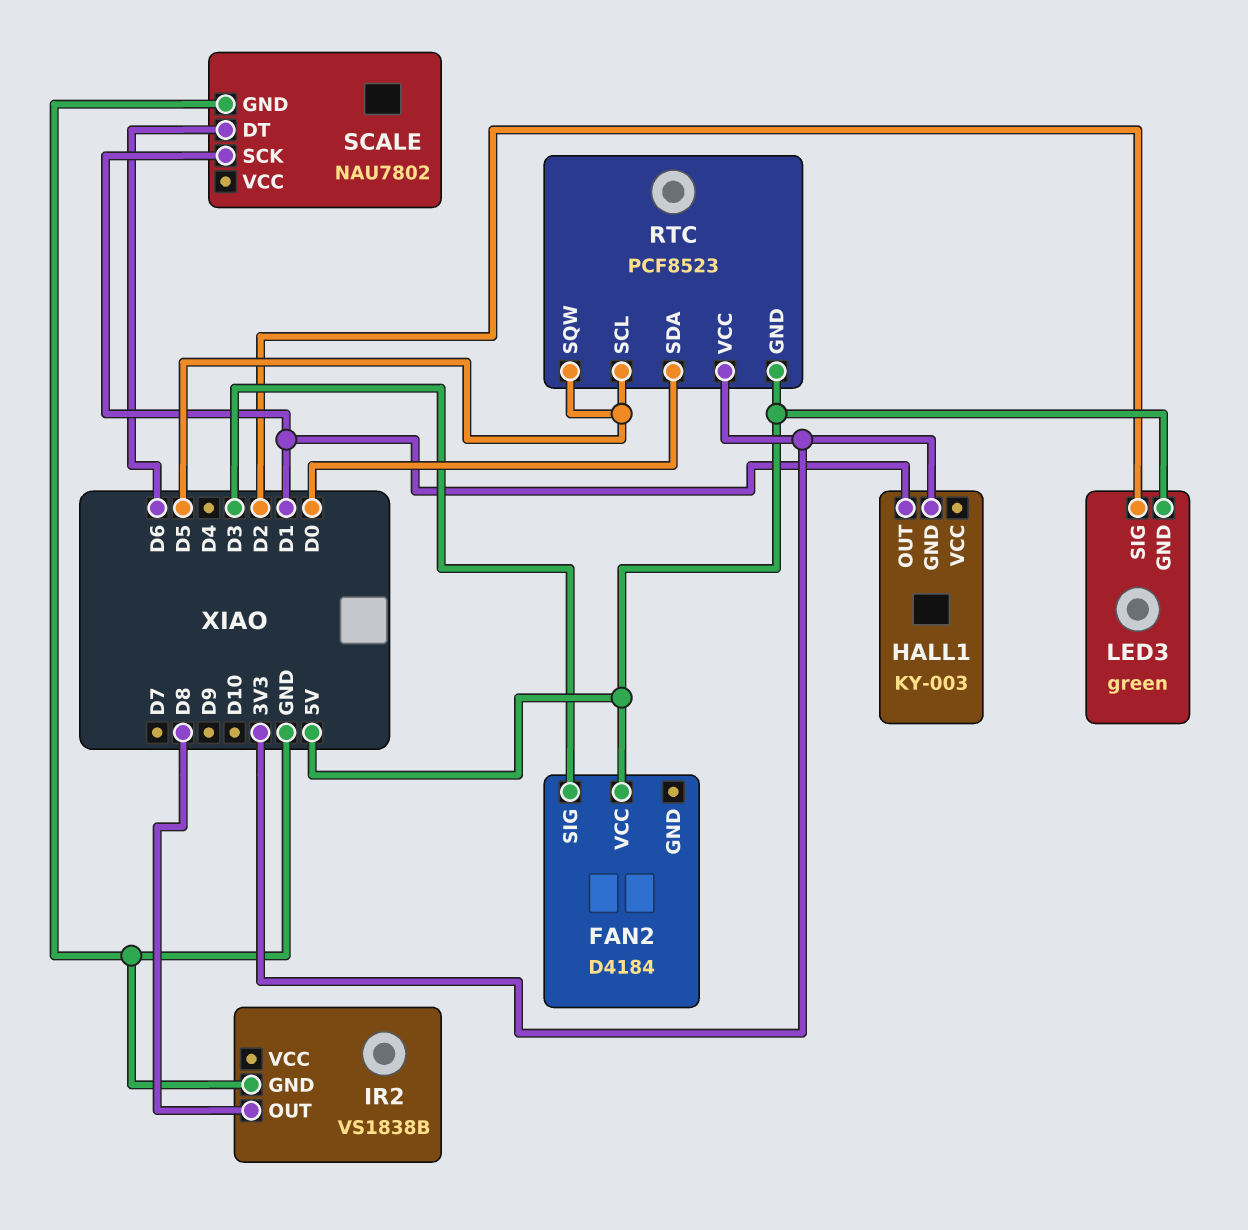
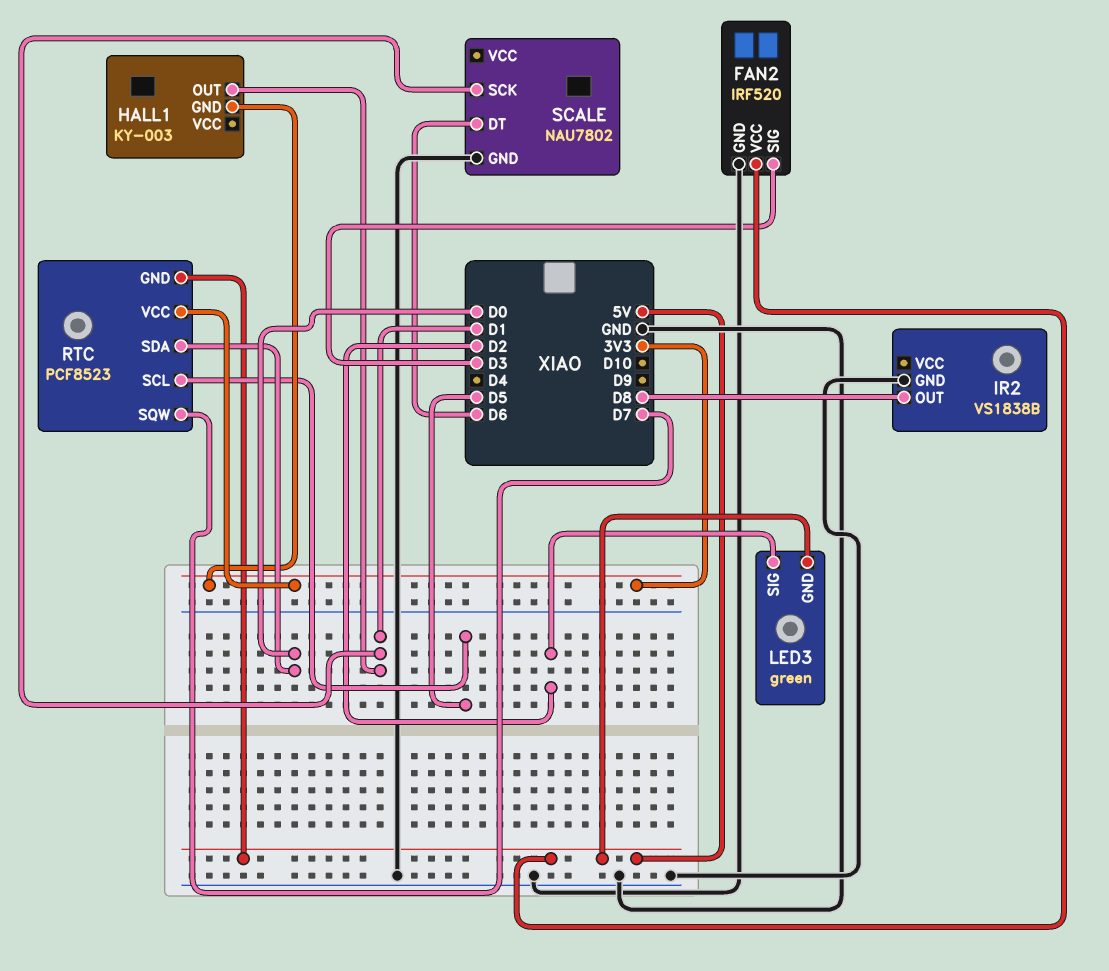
FAN2: D4184 -> IRF520
FAN2 pin GND: none -> GND
RTC pin SQW: D5 -> D7

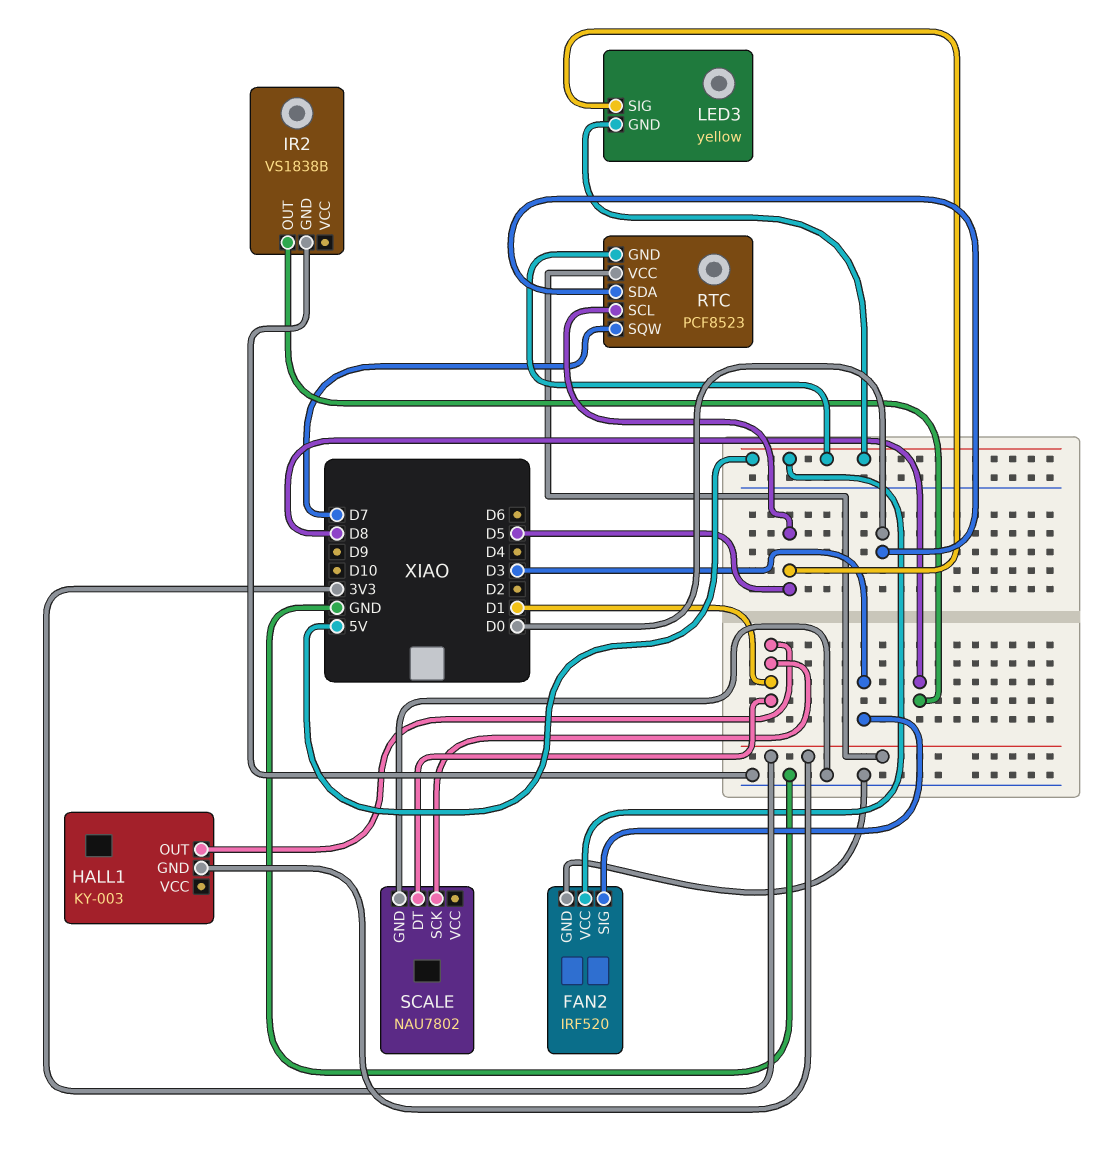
LED3: green -> yellow
LED3 pin SIG: D2 -> D5
SCALE pin DT: D6 -> D1

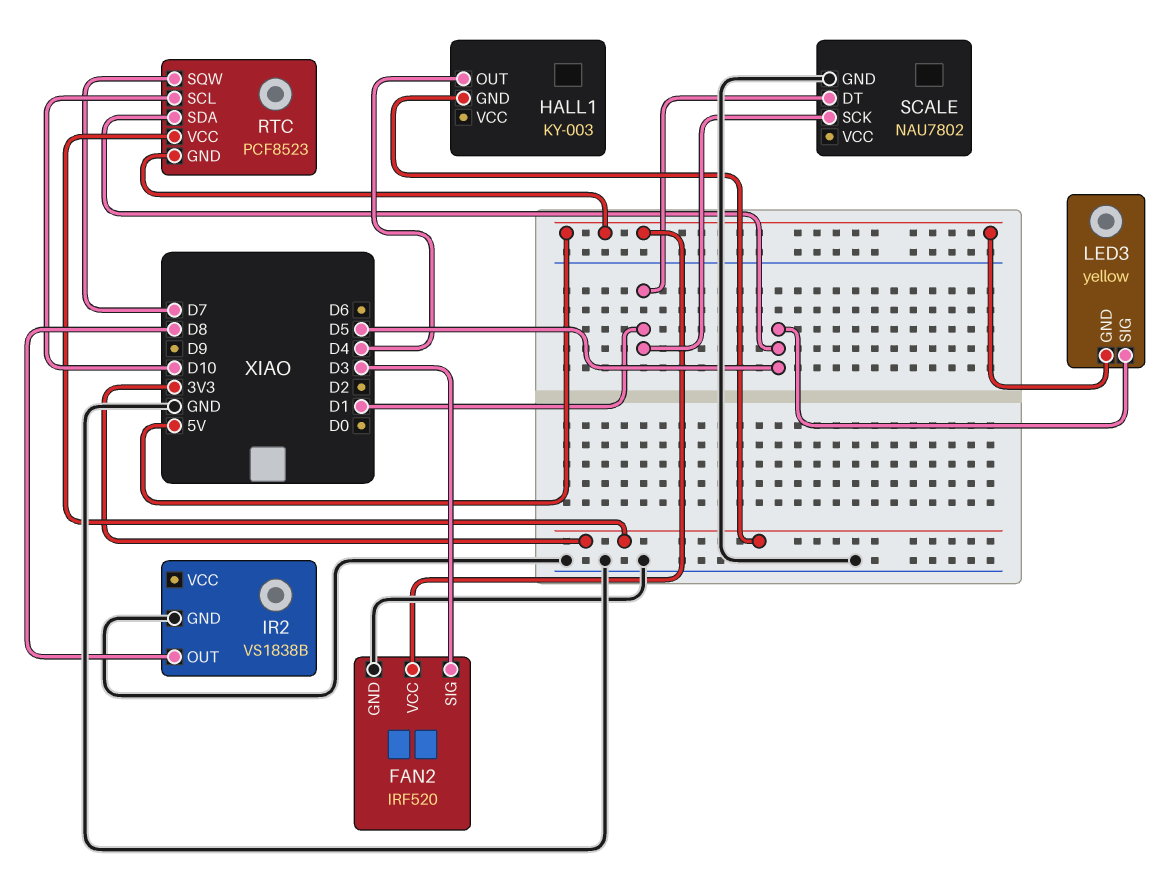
HALL1 pin OUT: D1 -> D4
RTC pin SCL: D5 -> D10
RTC pin SDA: D0 -> D5

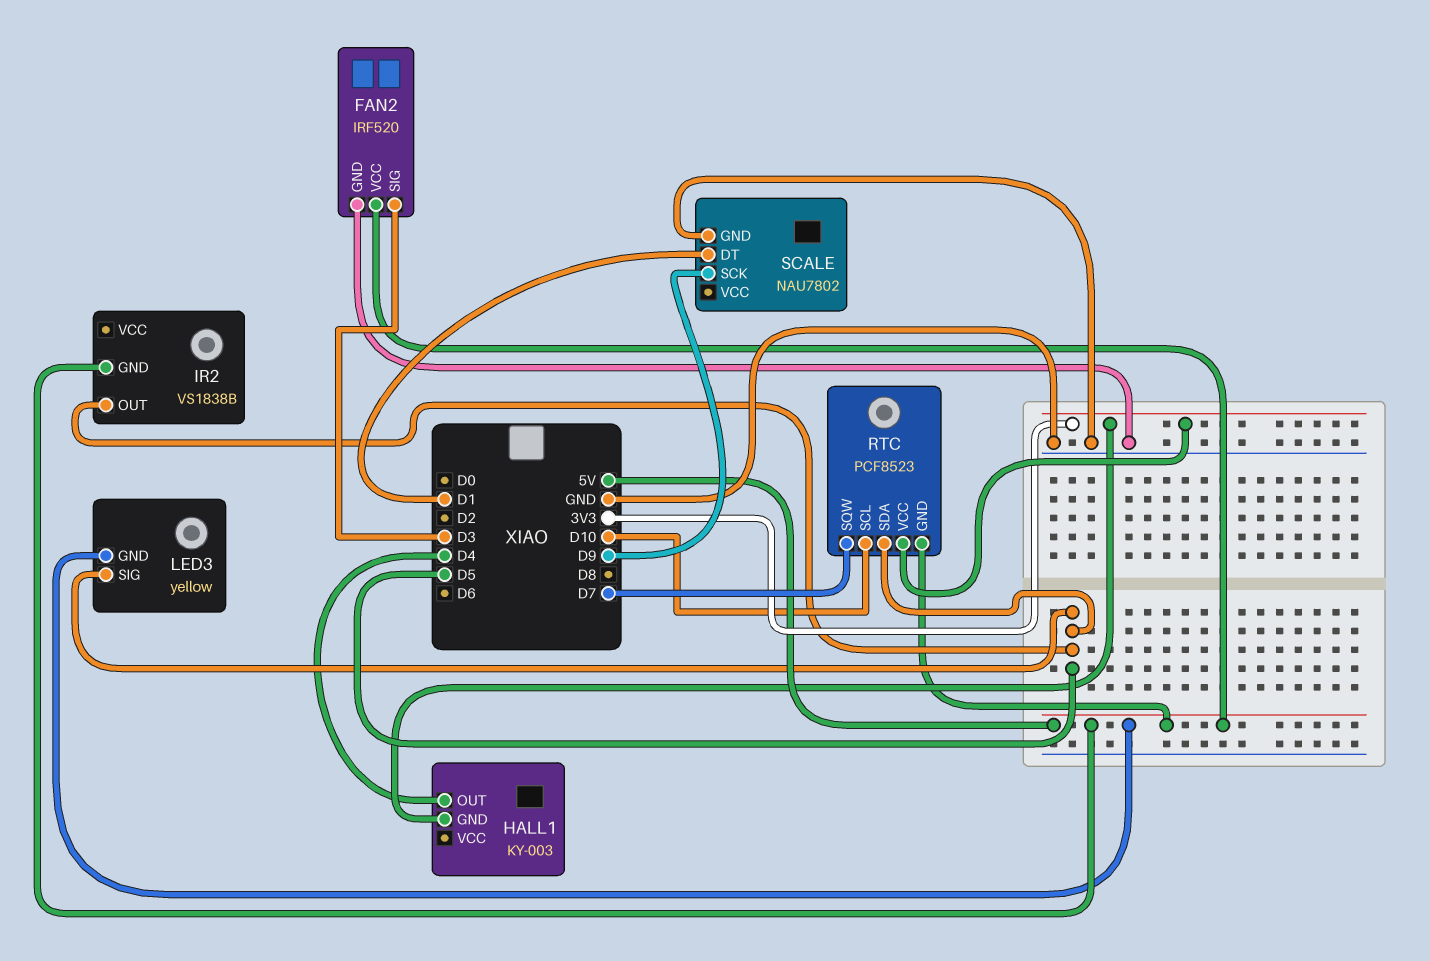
IR2 pin GND: GND -> 5V
IR2 pin OUT: D8 -> D5
SCALE pin SCK: D1 -> D9

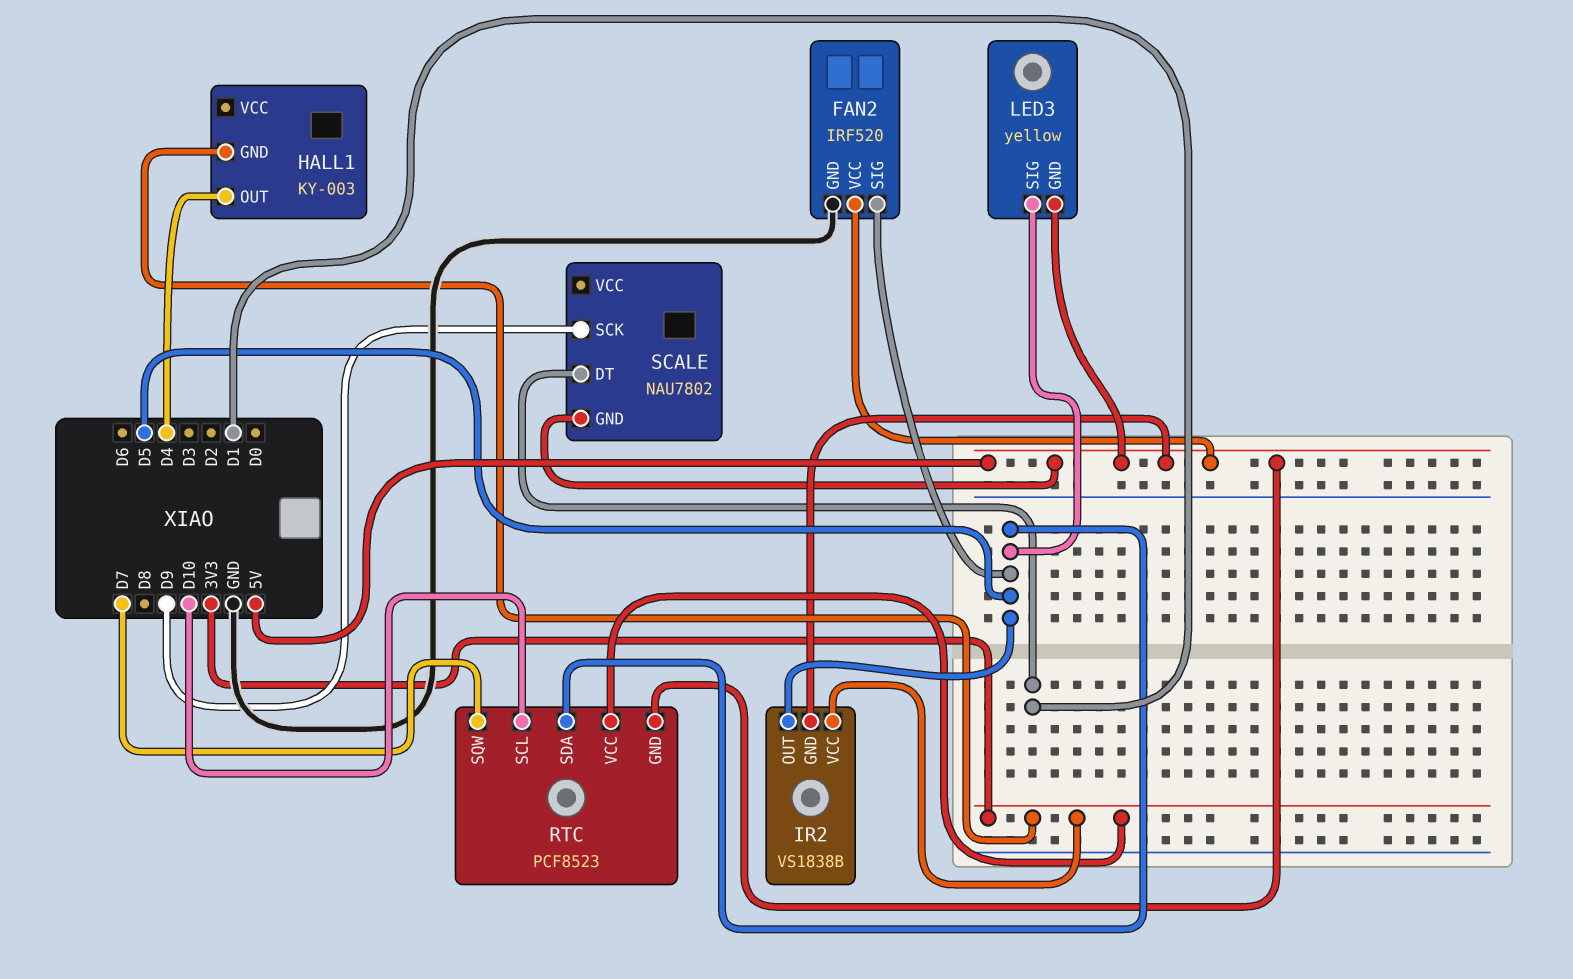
FAN2 pin SIG: D3 -> D5
IR2 pin VCC: none -> 3V3
SCALE pin GND: GND -> 5V

